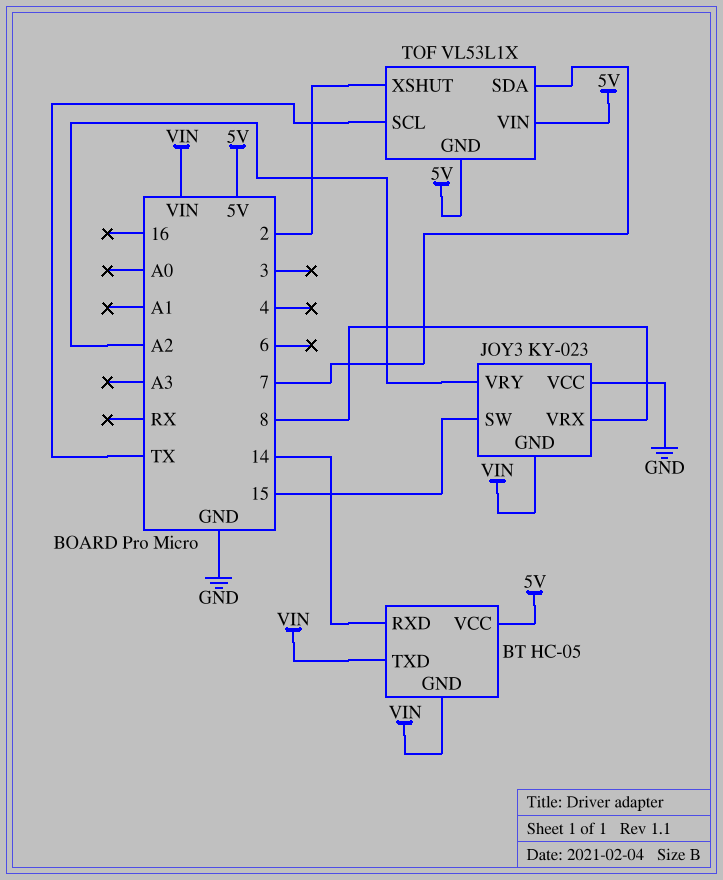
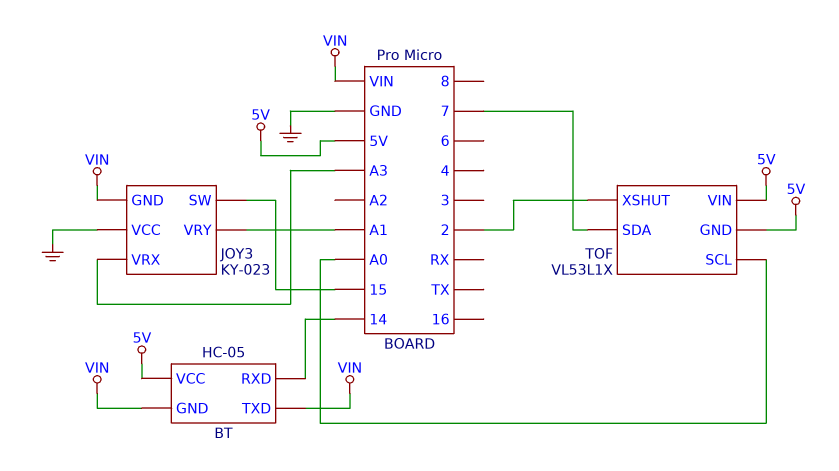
JOY3 pin VRX: 8 -> A3
JOY3 pin VRY: A2 -> A1
TOF pin SCL: TX -> A0

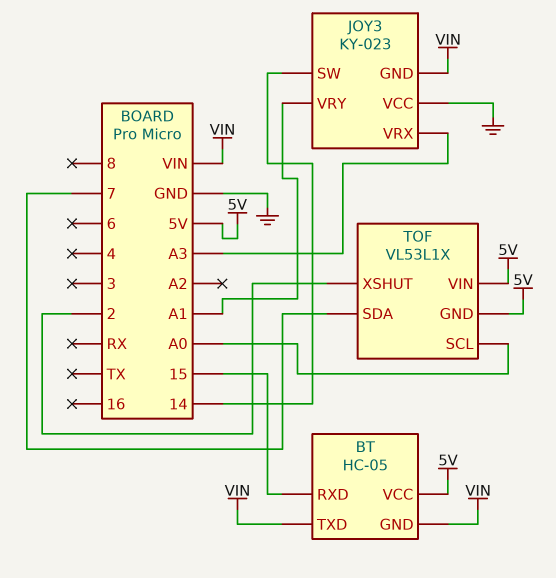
BT pin RXD: 14 -> 15
JOY3 pin SW: 15 -> 14

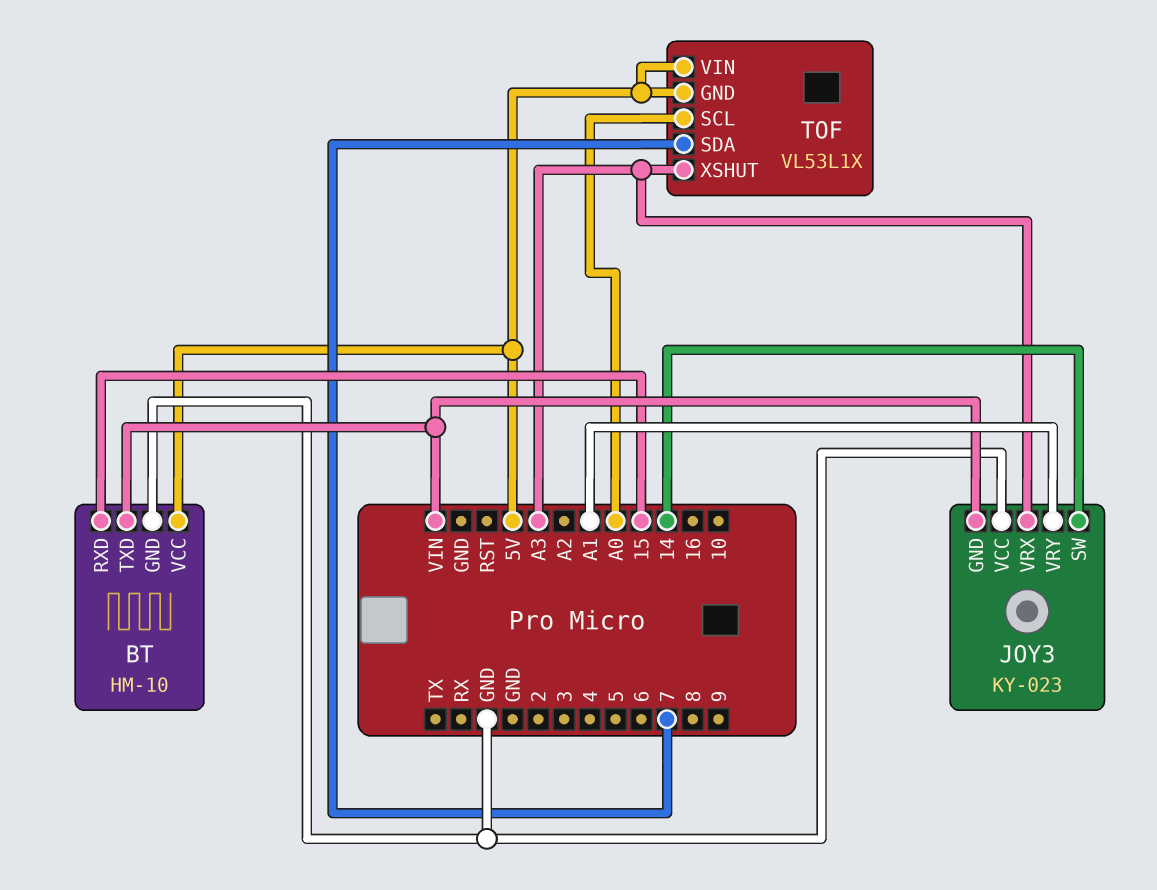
BT: HC-05 -> HM-10
BT pin GND: VIN -> GND
TOF pin XSHUT: 2 -> A3

